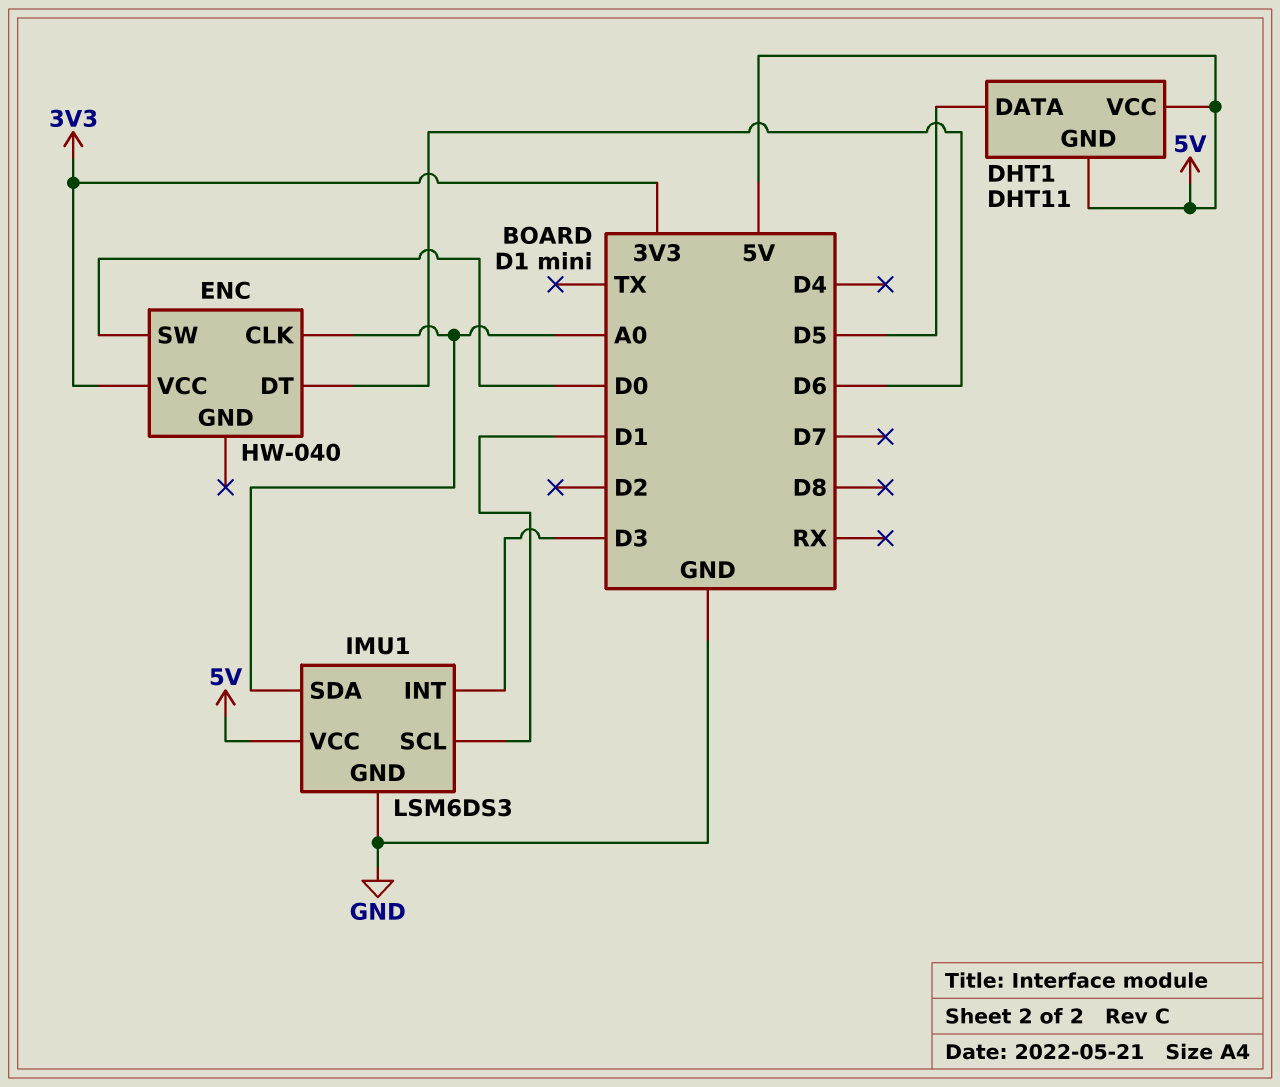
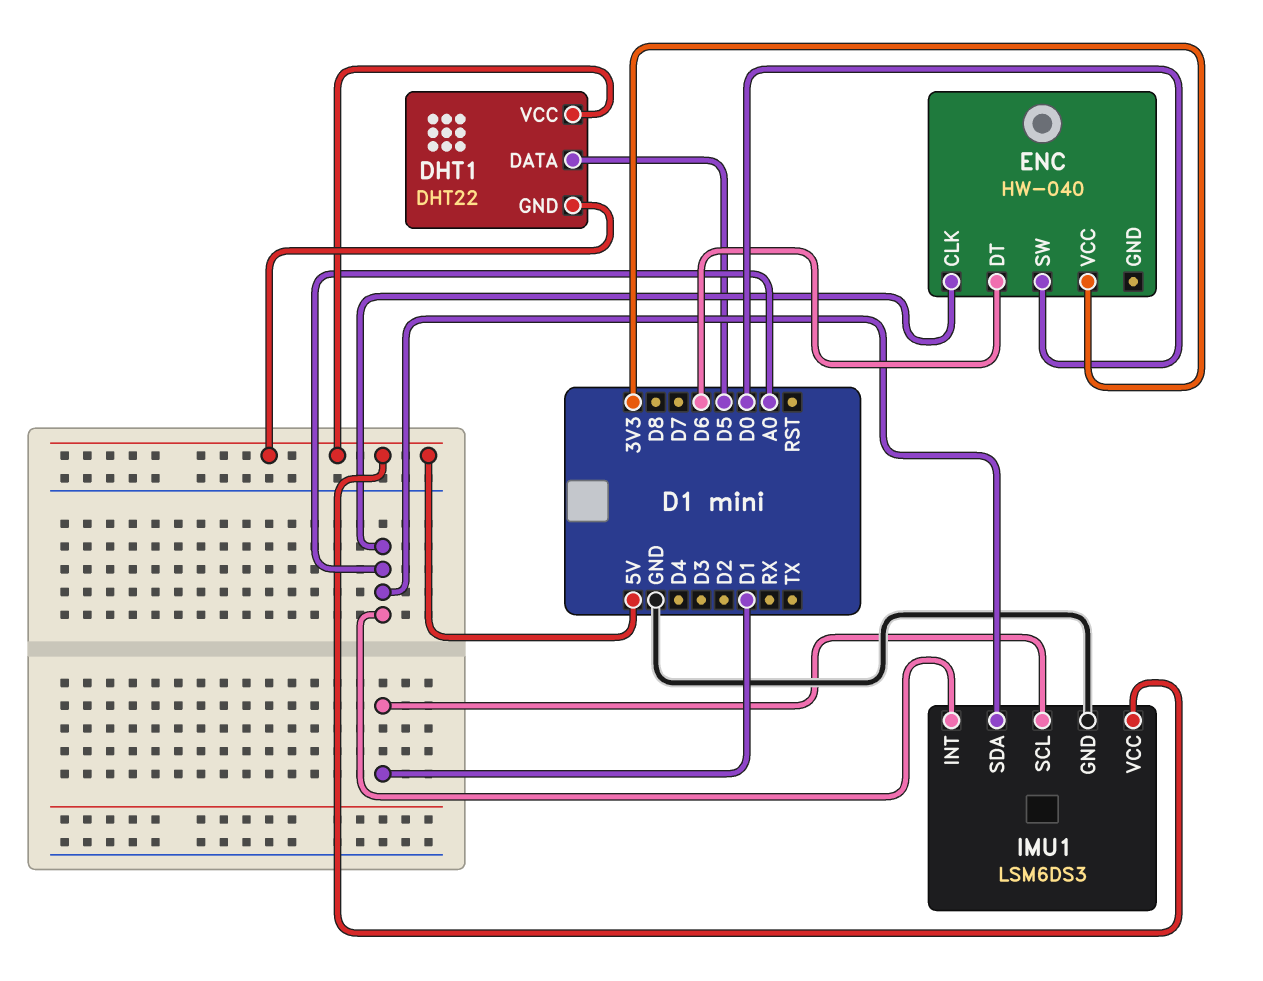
DHT1: DHT11 -> DHT22
IMU1 pin INT: D3 -> A0

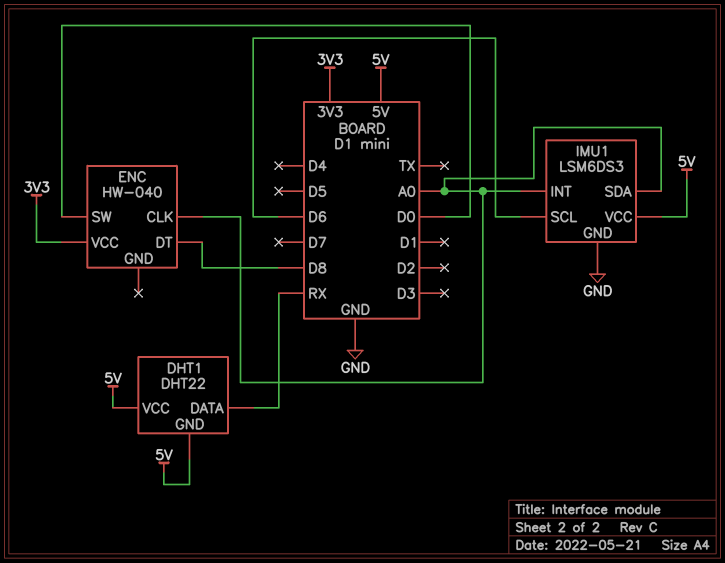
DHT1 pin DATA: D5 -> RX
ENC pin DT: D6 -> D8
IMU1 pin SCL: D1 -> D6

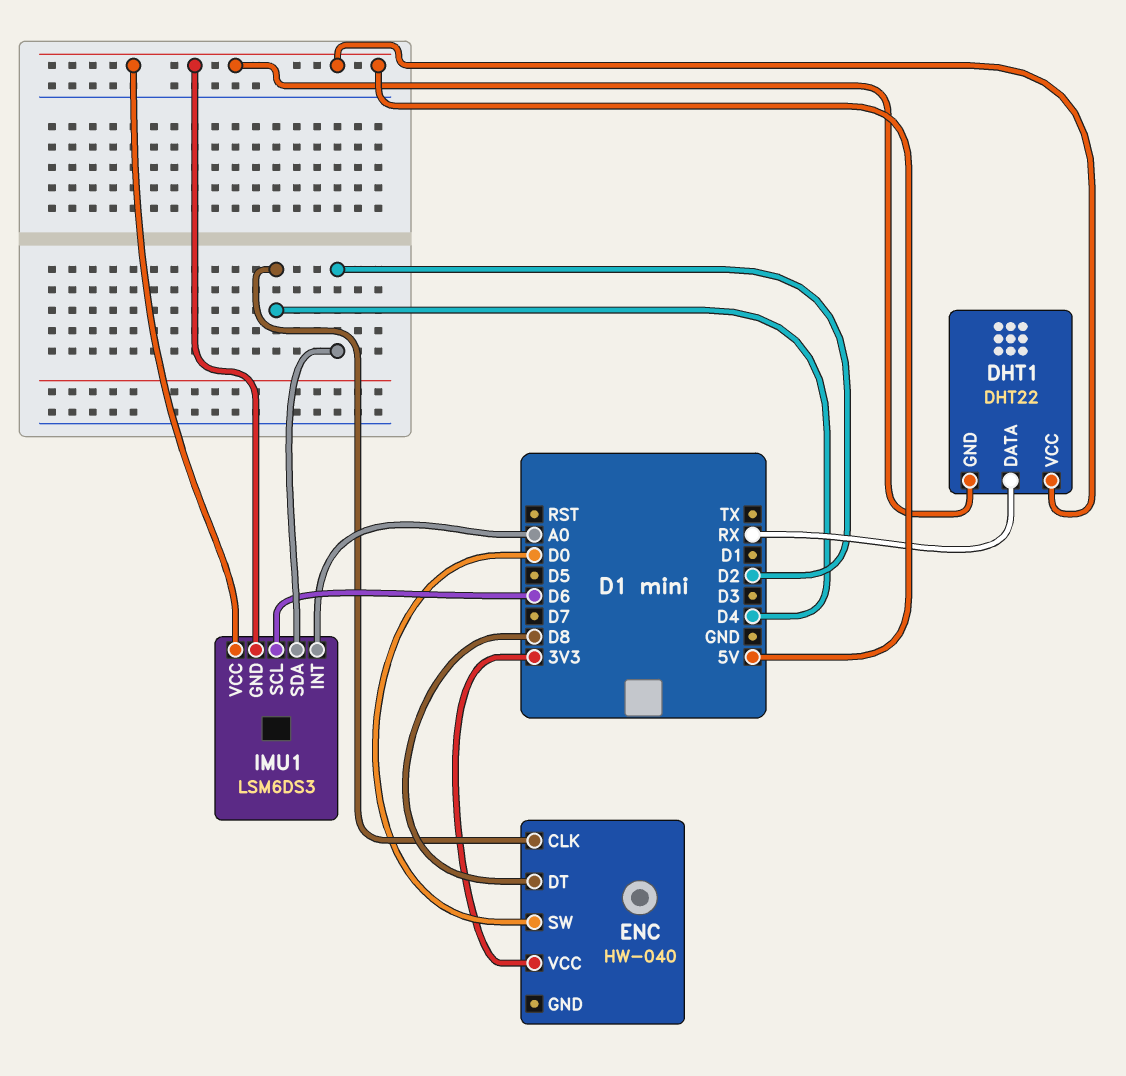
ENC pin CLK: A0 -> D4
IMU1 pin GND: GND -> 5V
IMU1 pin SDA: A0 -> D2

